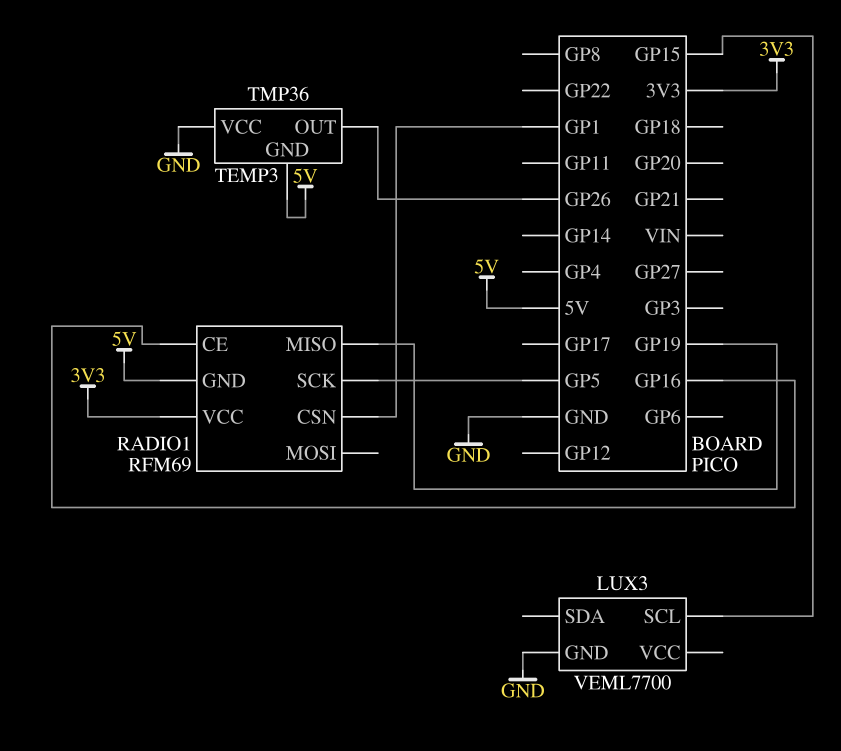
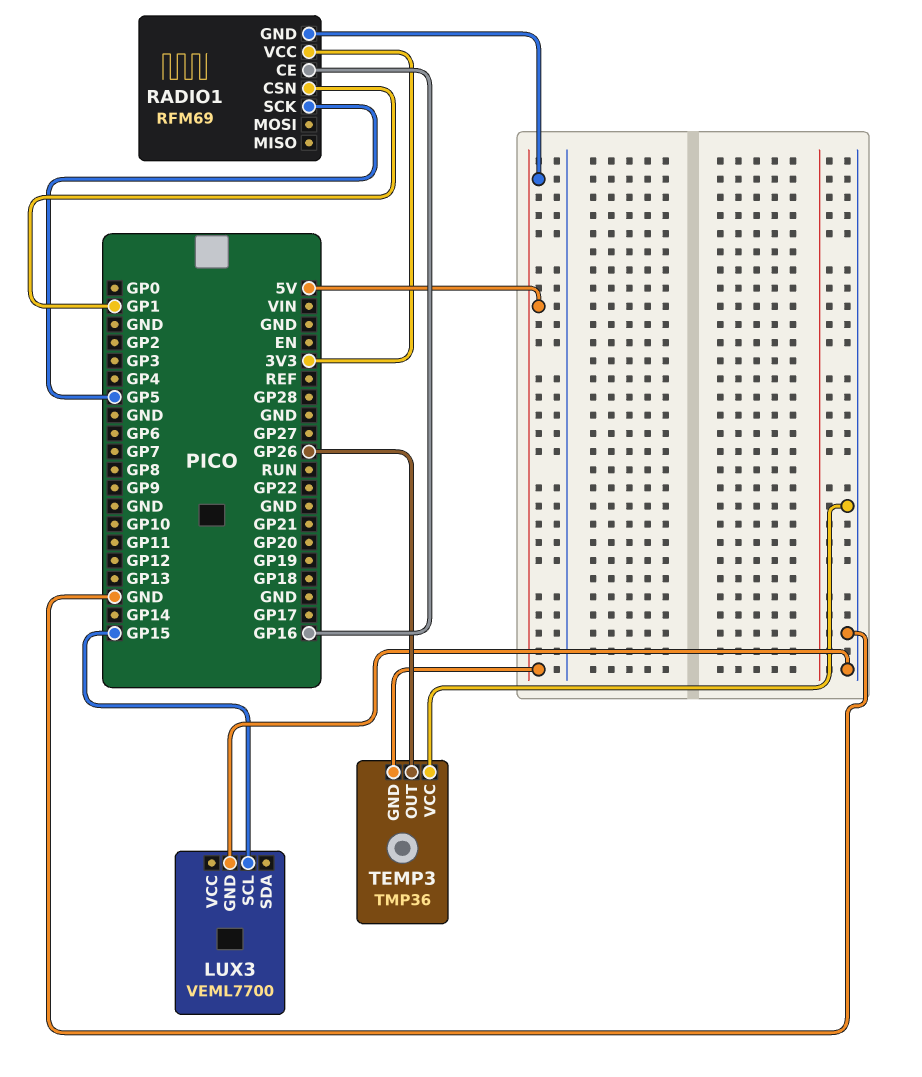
RADIO1 pin MISO: GP19 -> none

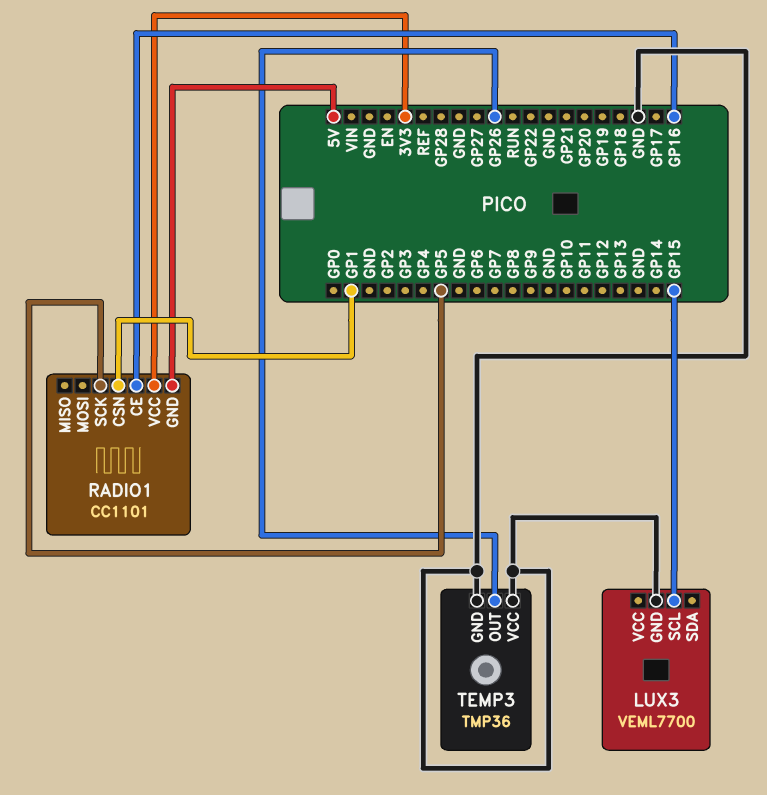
RADIO1: RFM69 -> CC1101
TEMP3 pin GND: 5V -> GND

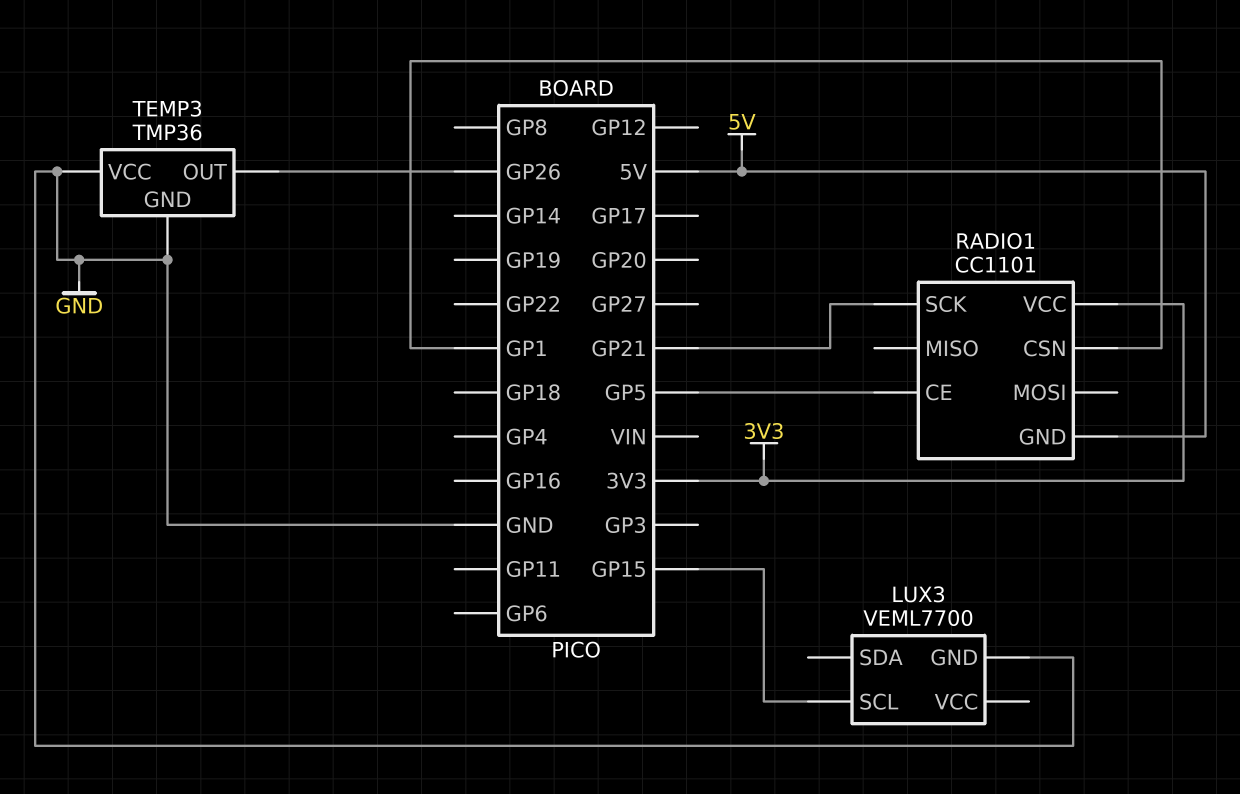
RADIO1 pin CE: GP16 -> GP5
RADIO1 pin SCK: GP5 -> GP21

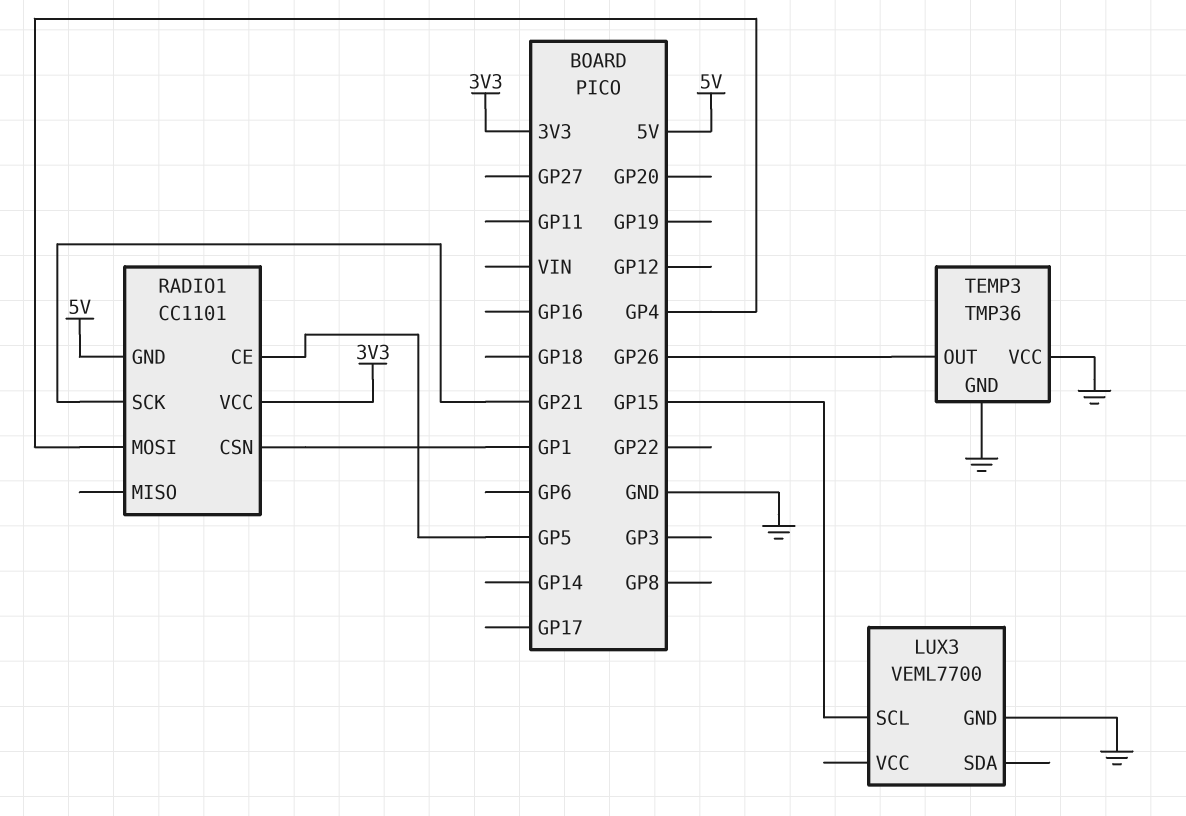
RADIO1 pin MOSI: none -> GP4

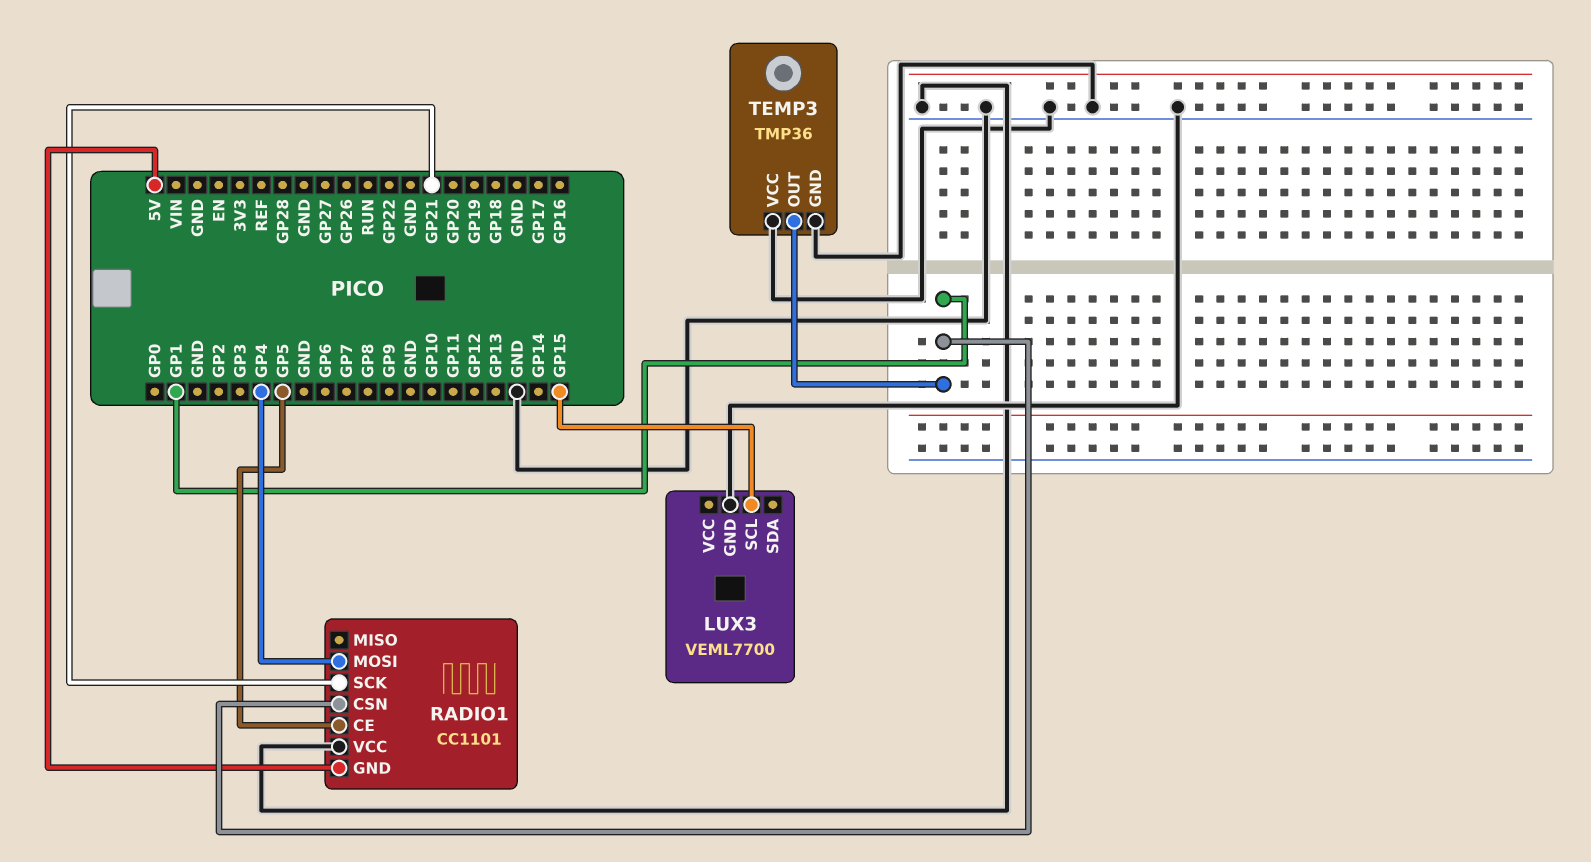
RADIO1 pin VCC: 3V3 -> GND
TEMP3 pin OUT: GP26 -> GP1

